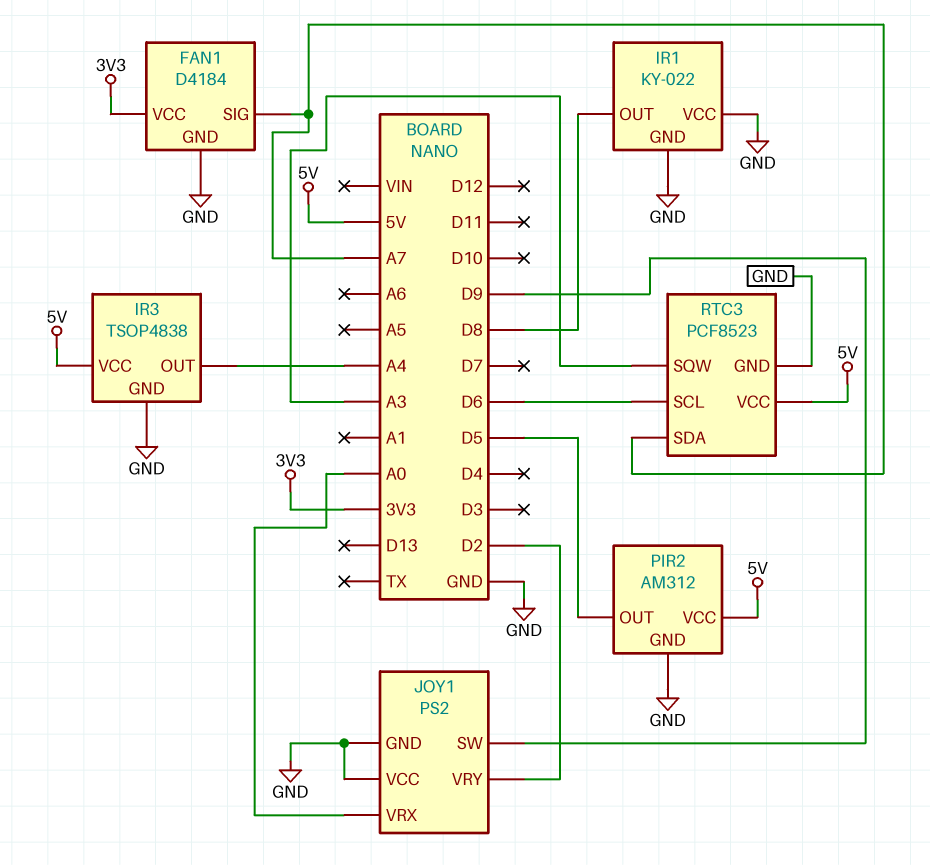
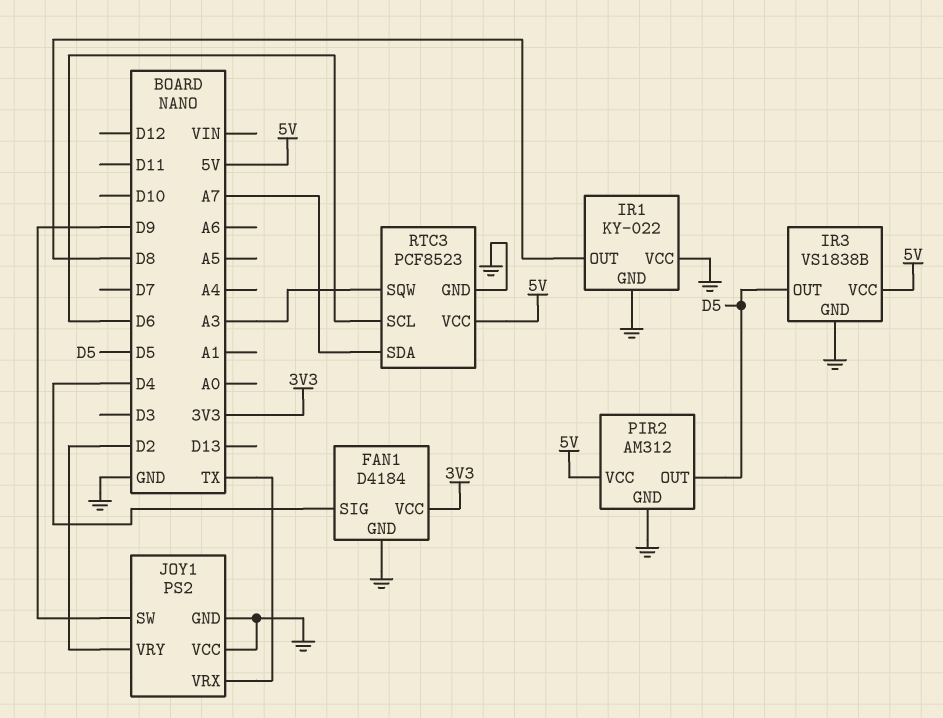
FAN1 pin SIG: A7 -> D4
IR3: TSOP4838 -> VS1838B
IR3 pin OUT: A4 -> D5
JOY1 pin VRX: A0 -> TX

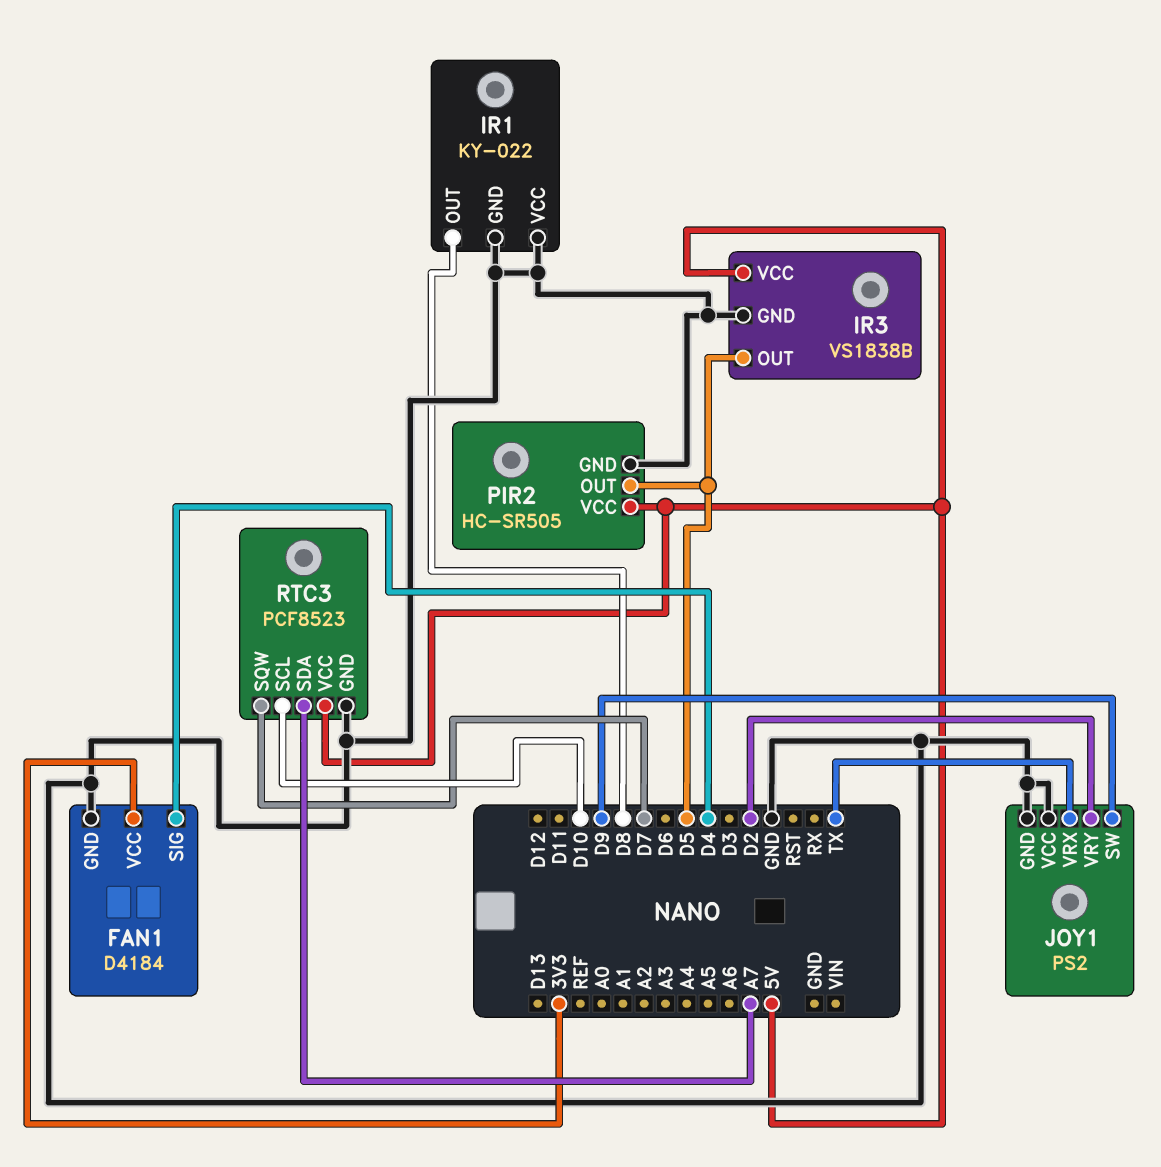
PIR2: AM312 -> HC-SR505
RTC3 pin SCL: D6 -> D10
RTC3 pin SQW: A3 -> D7

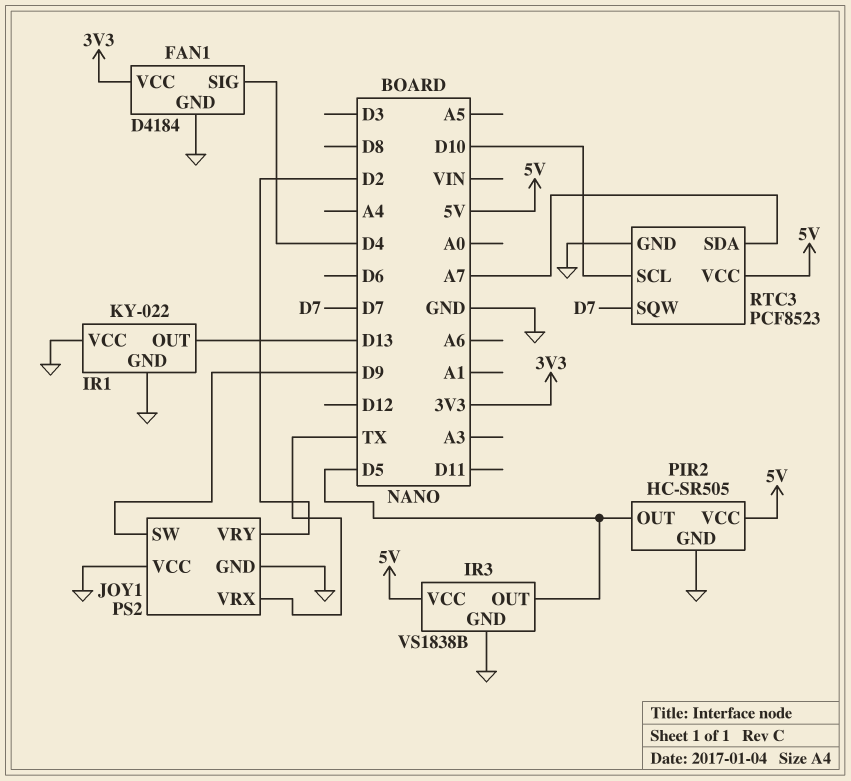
IR1 pin OUT: D8 -> D13

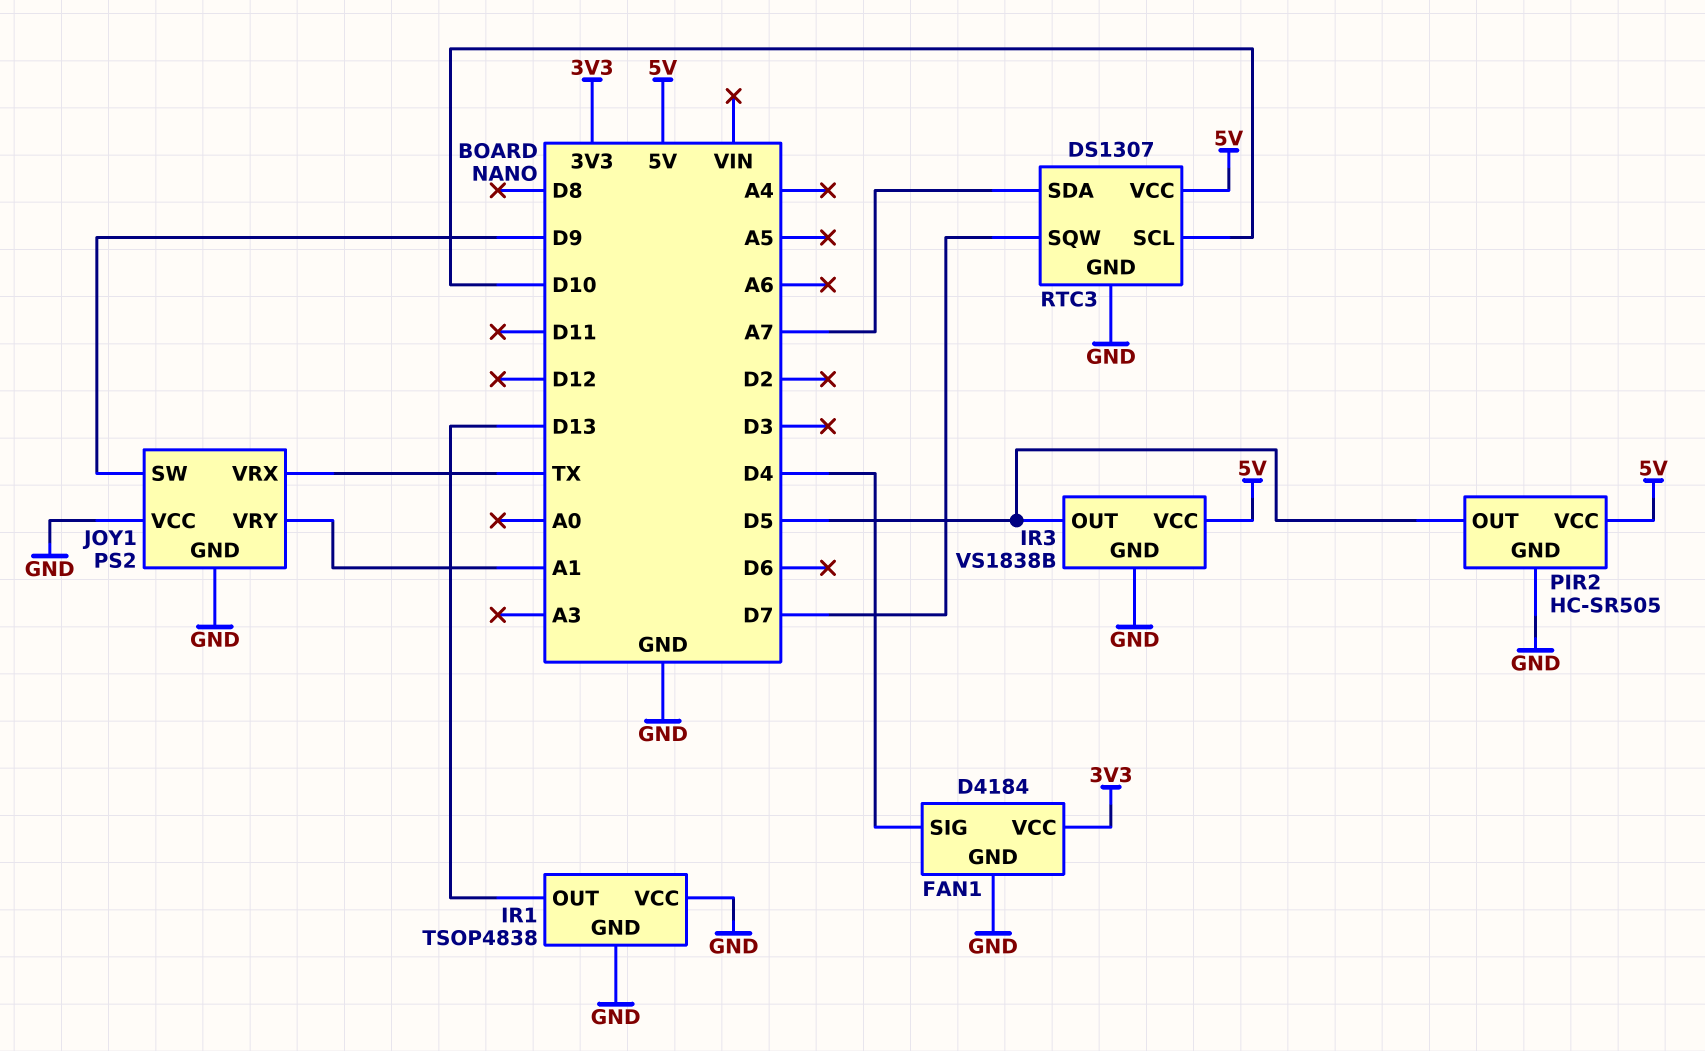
IR1: KY-022 -> TSOP4838
JOY1 pin VRY: D2 -> A1
RTC3: PCF8523 -> DS1307

